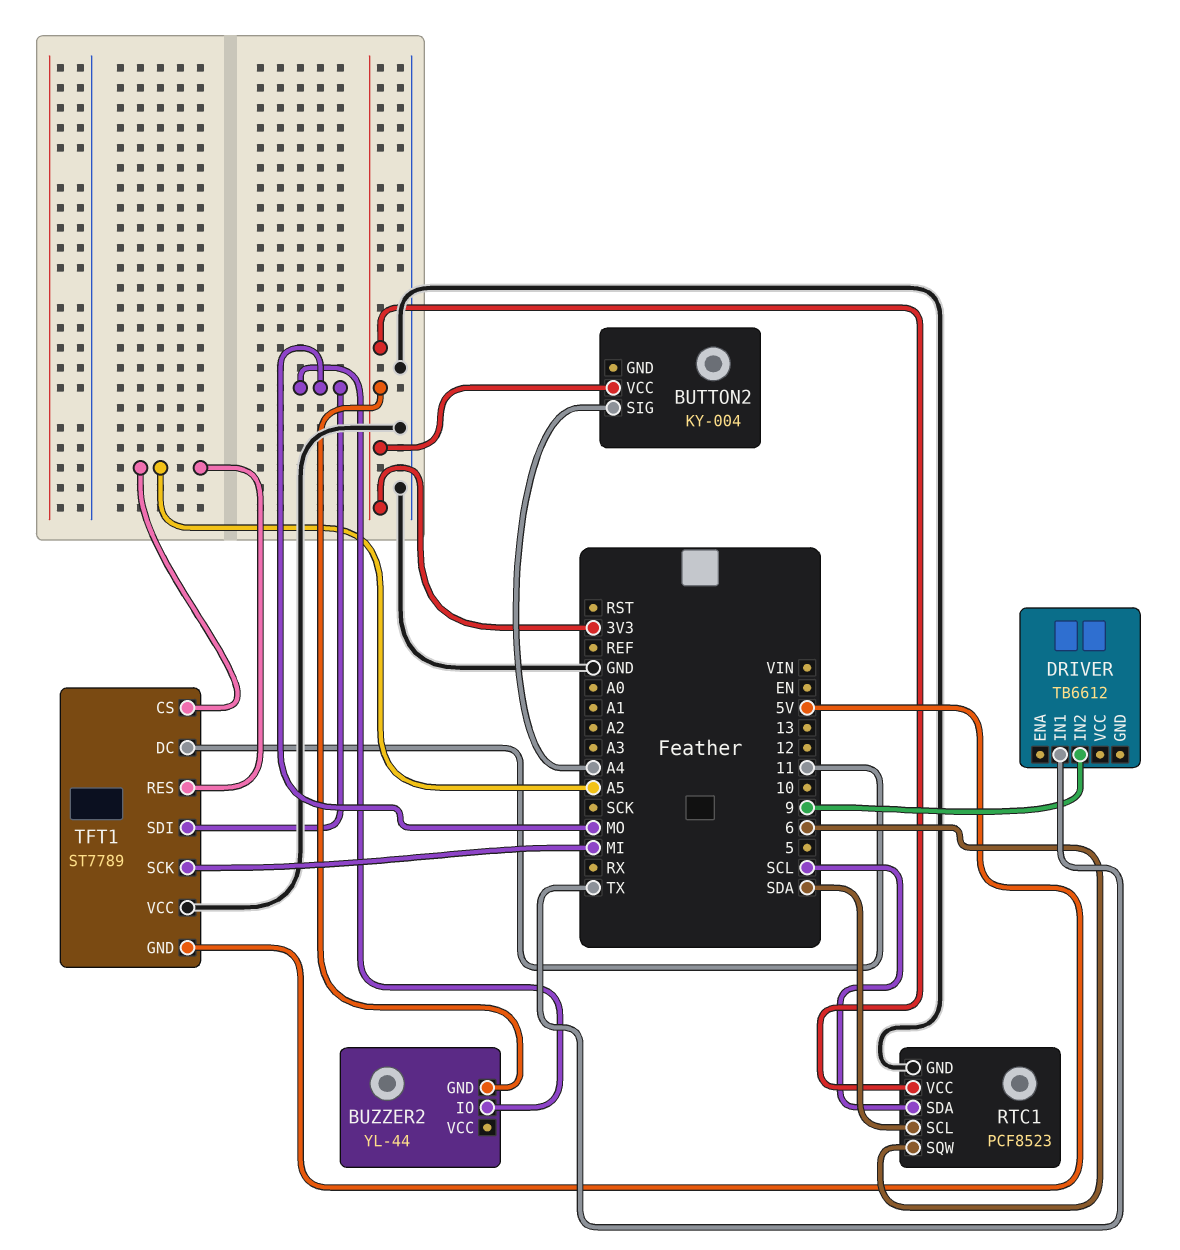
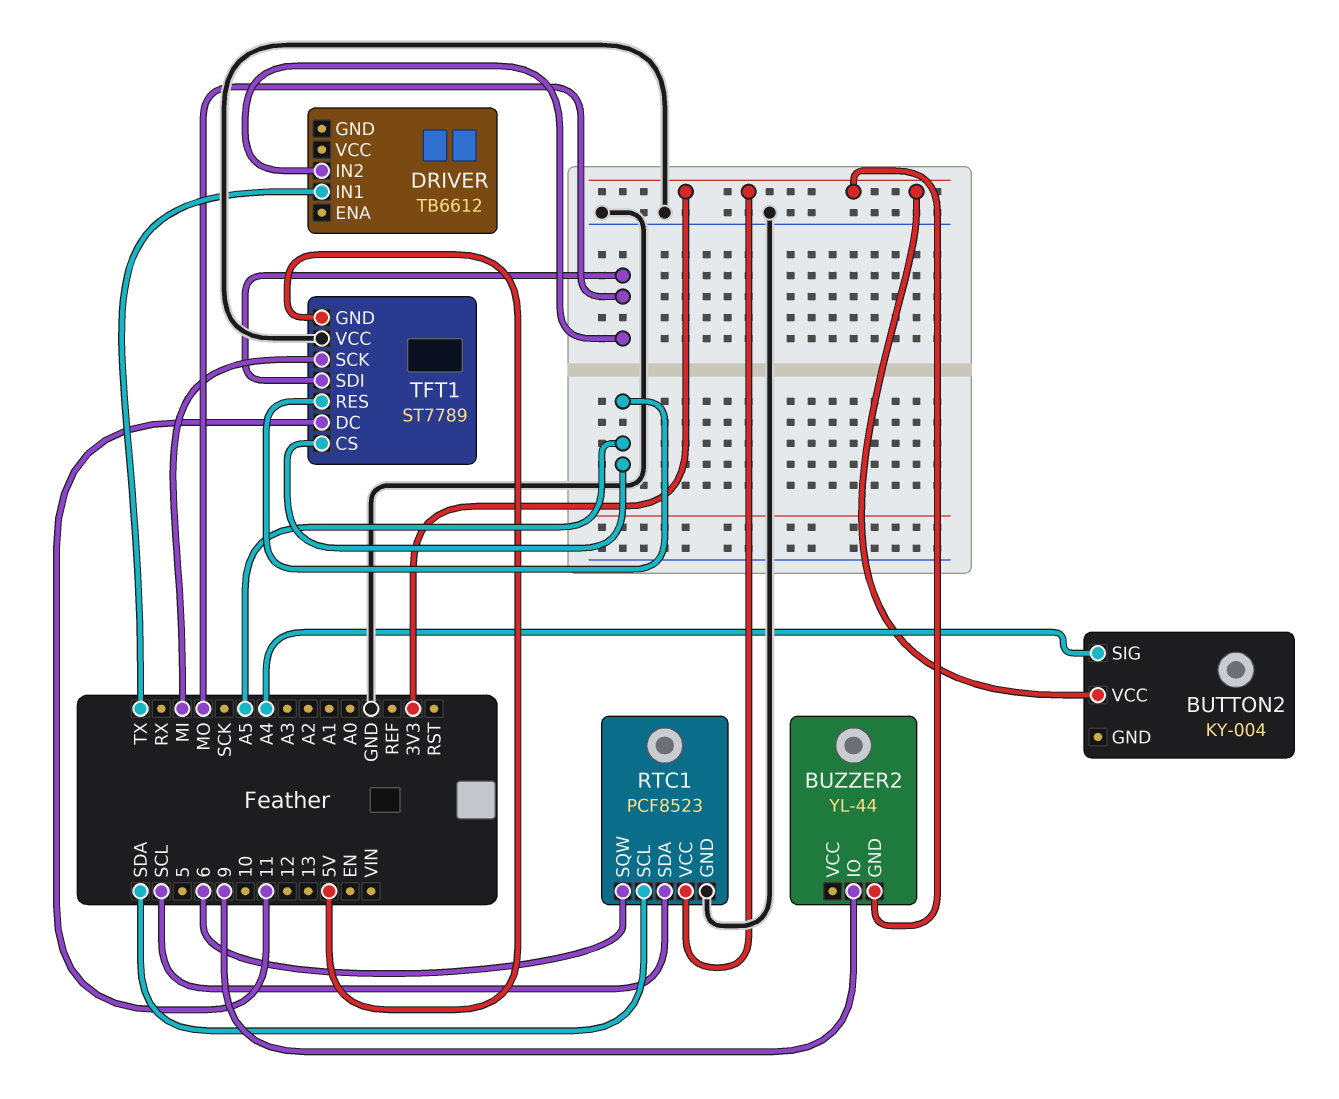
BUZZER2 pin IO: MO -> 9
DRIVER pin IN2: 9 -> MO

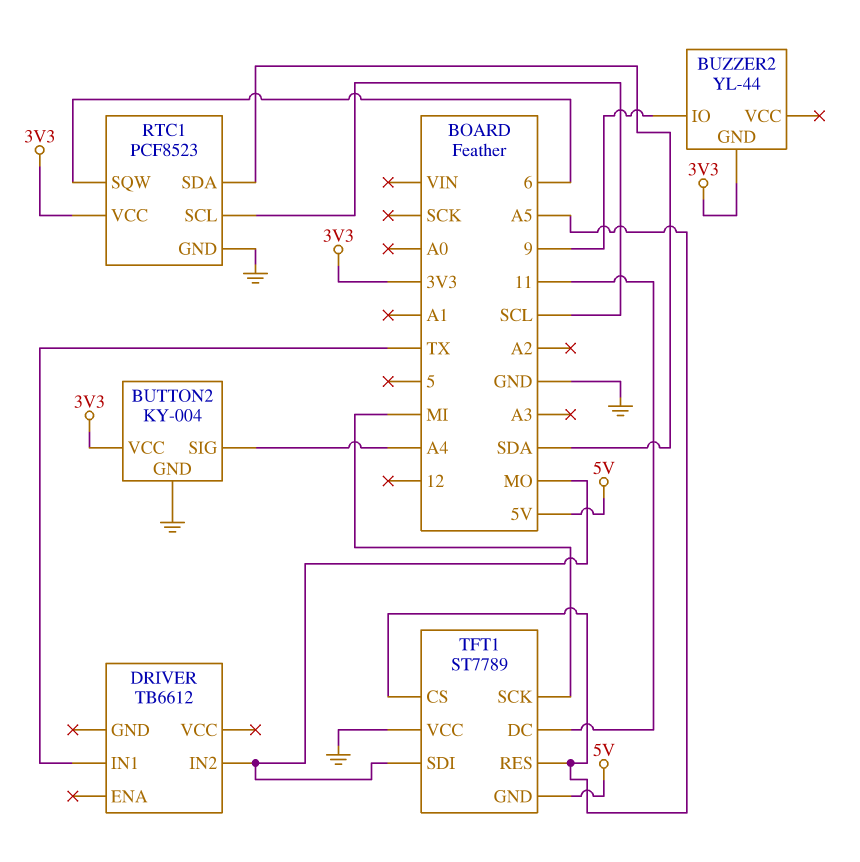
BUTTON2 pin GND: none -> GND
RTC1 pin SCL: SDA -> SCL
RTC1 pin SDA: SCL -> SDA

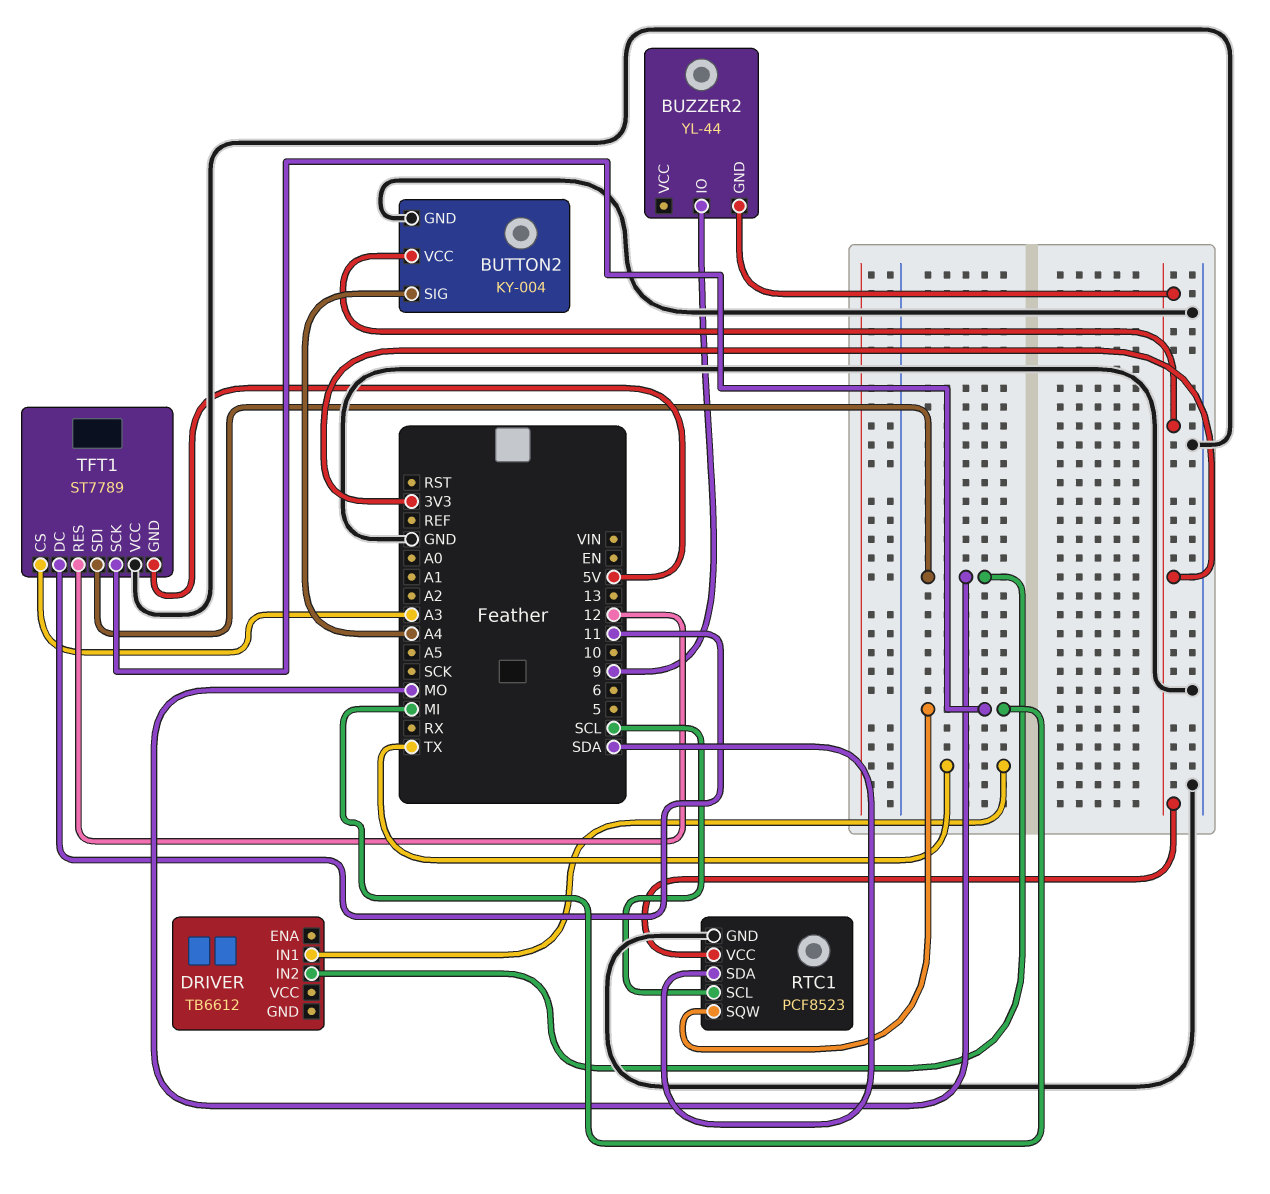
RTC1 pin SQW: 6 -> MI
TFT1 pin CS: A5 -> A3
TFT1 pin RES: A5 -> 12

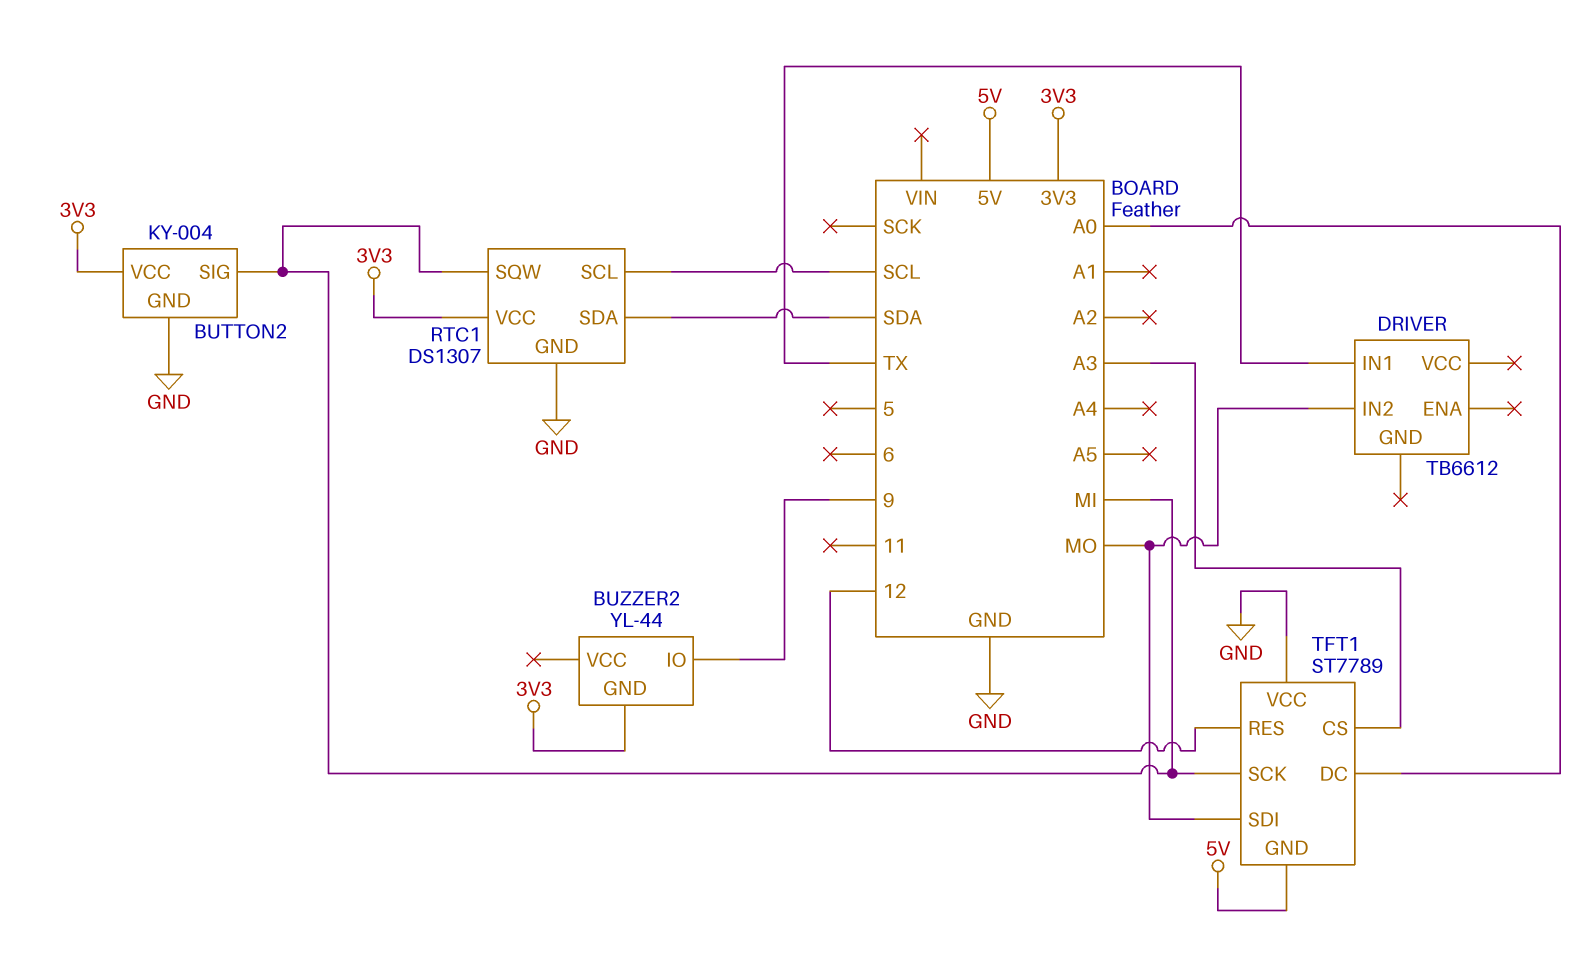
BUTTON2 pin SIG: A4 -> MI
RTC1: PCF8523 -> DS1307
TFT1 pin DC: 11 -> A0

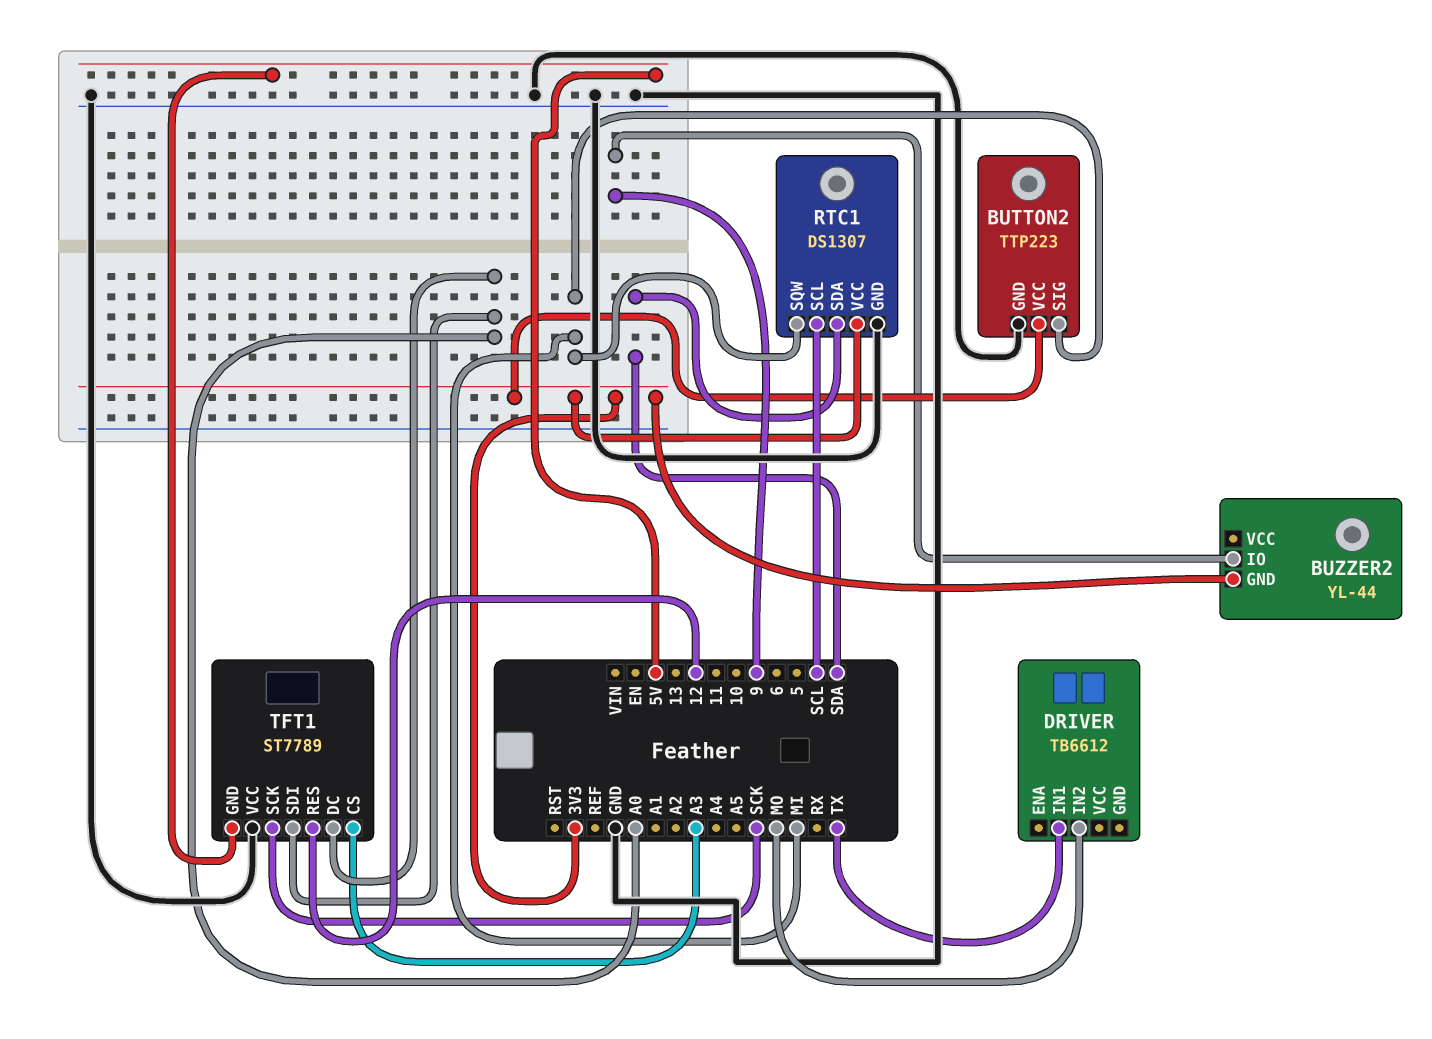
BUTTON2: KY-004 -> TTP223
TFT1 pin SCK: MI -> SCK
TFT1 pin SDI: MO -> A0

